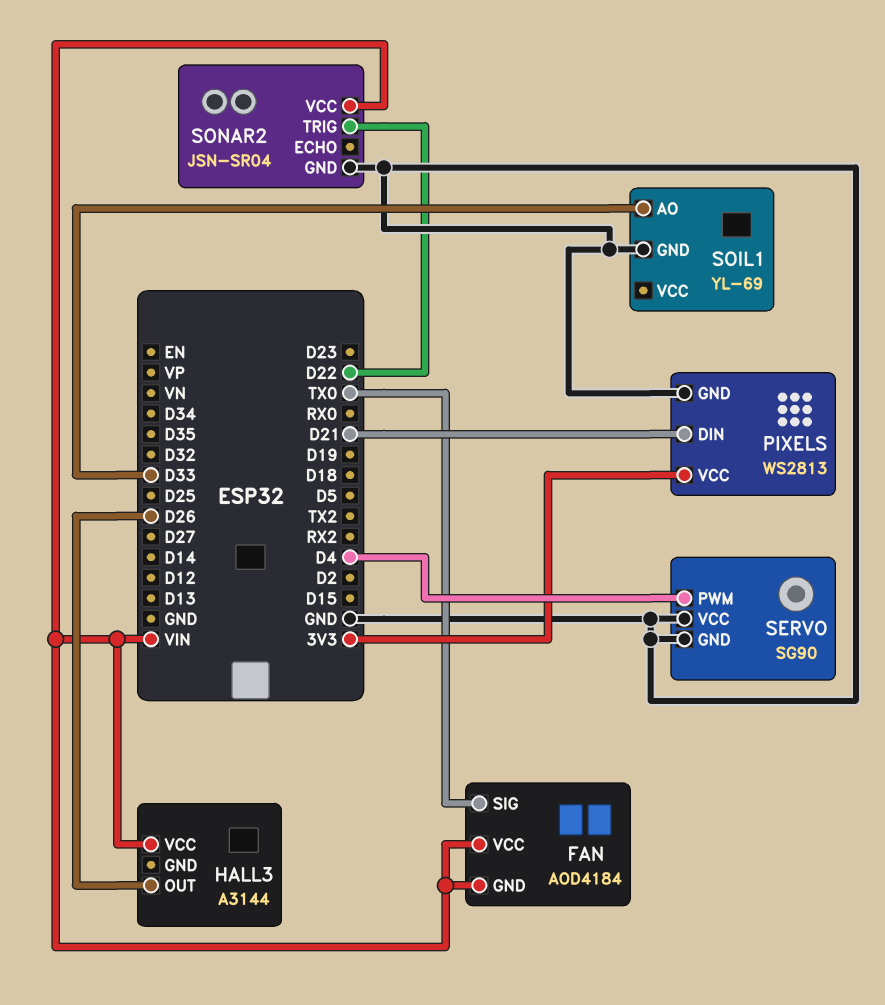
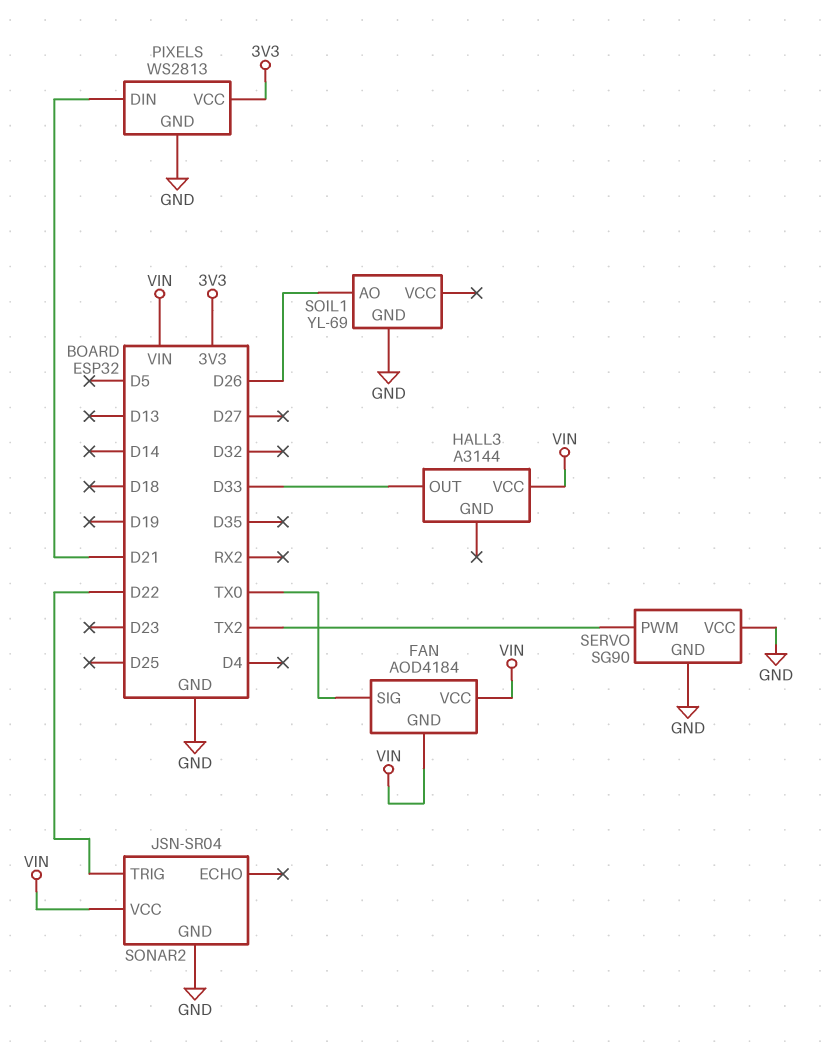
HALL3 pin OUT: D26 -> D33
SERVO pin PWM: D4 -> TX2
SOIL1 pin AO: D33 -> D26

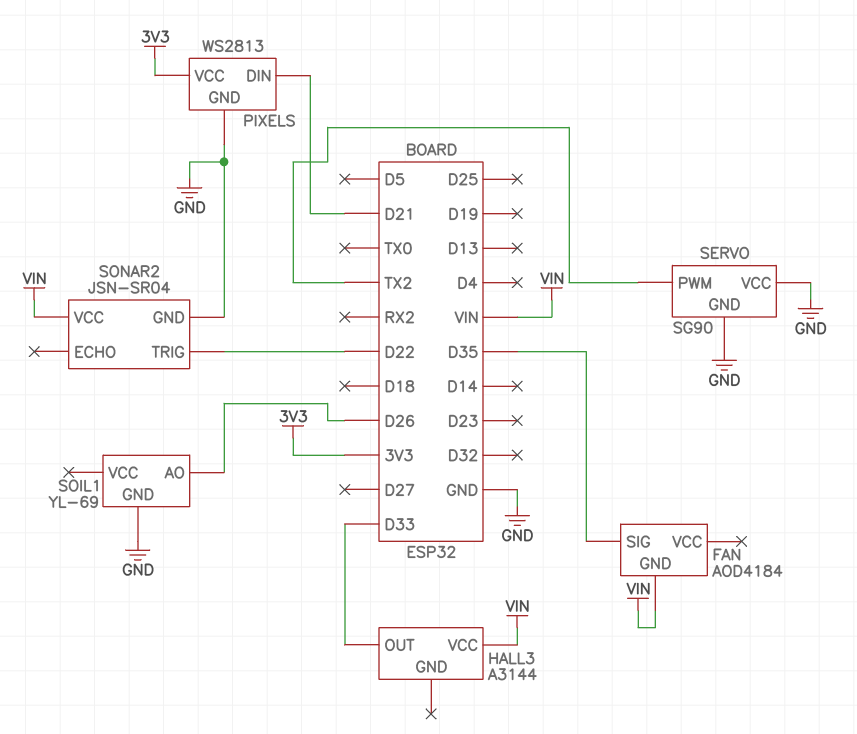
FAN pin SIG: TX0 -> D35
FAN pin VCC: VIN -> none

